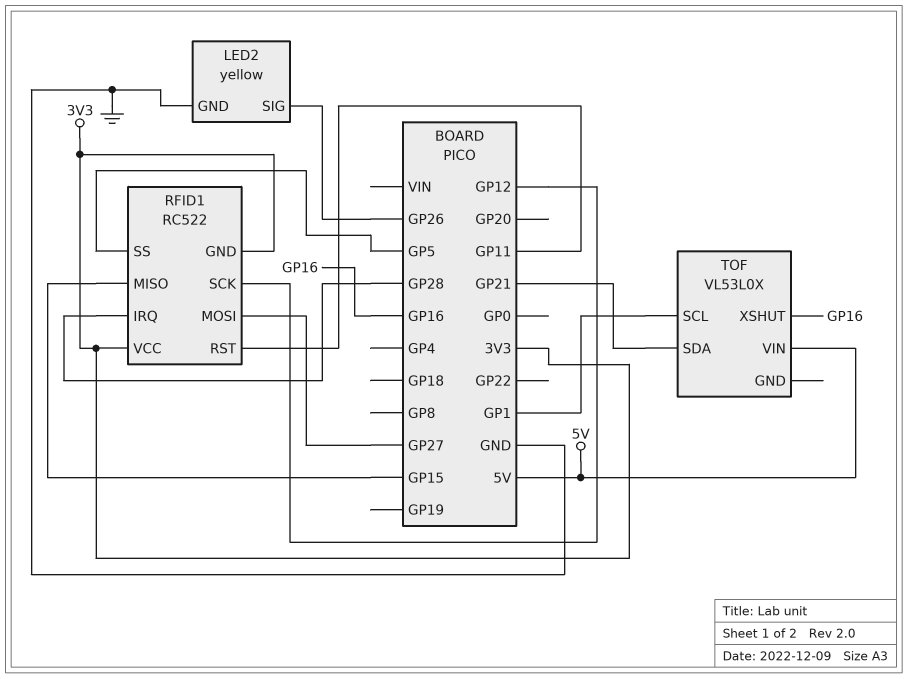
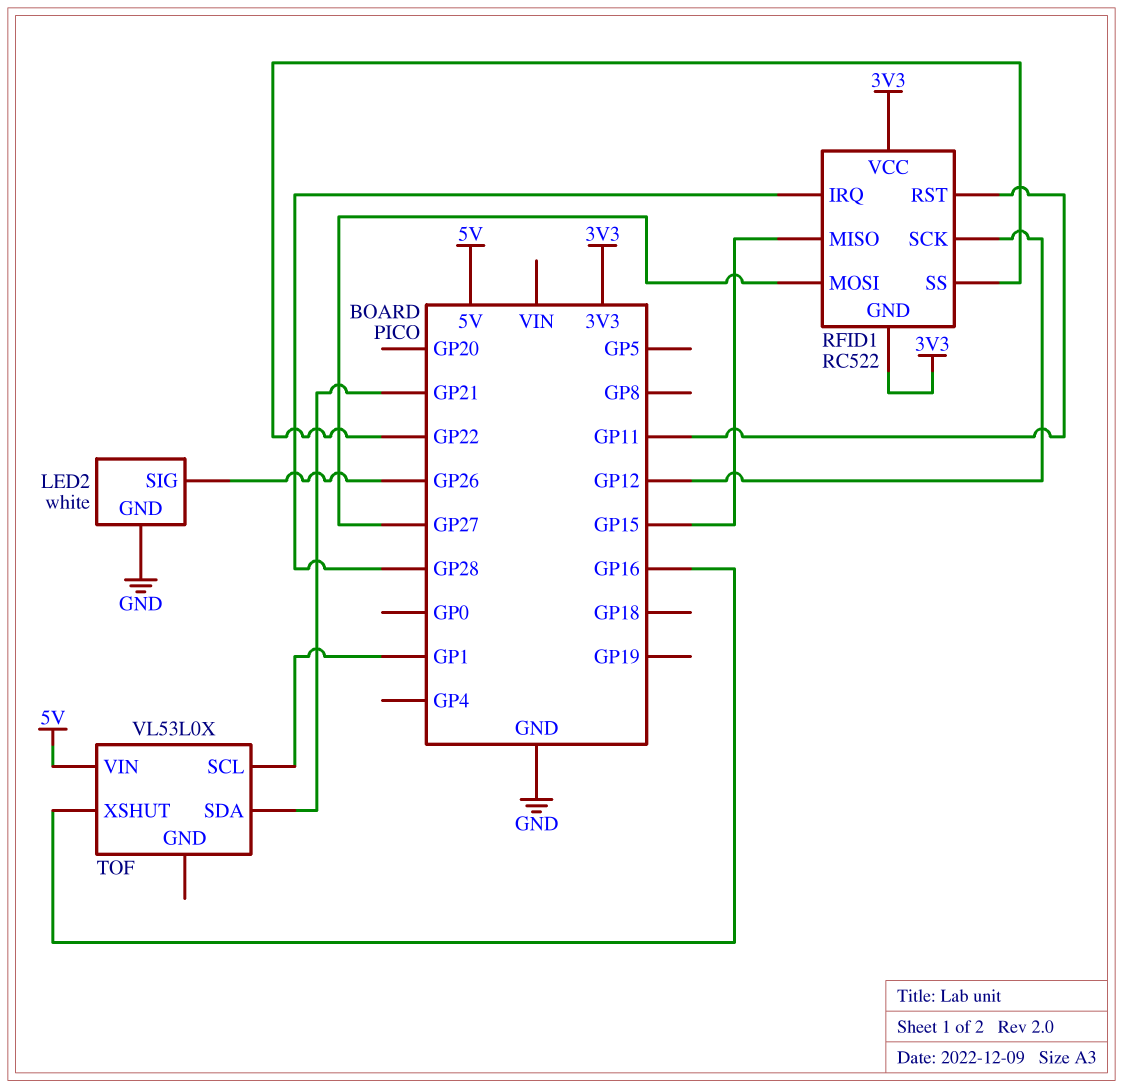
LED2: yellow -> white
RFID1 pin SS: GP5 -> GP22

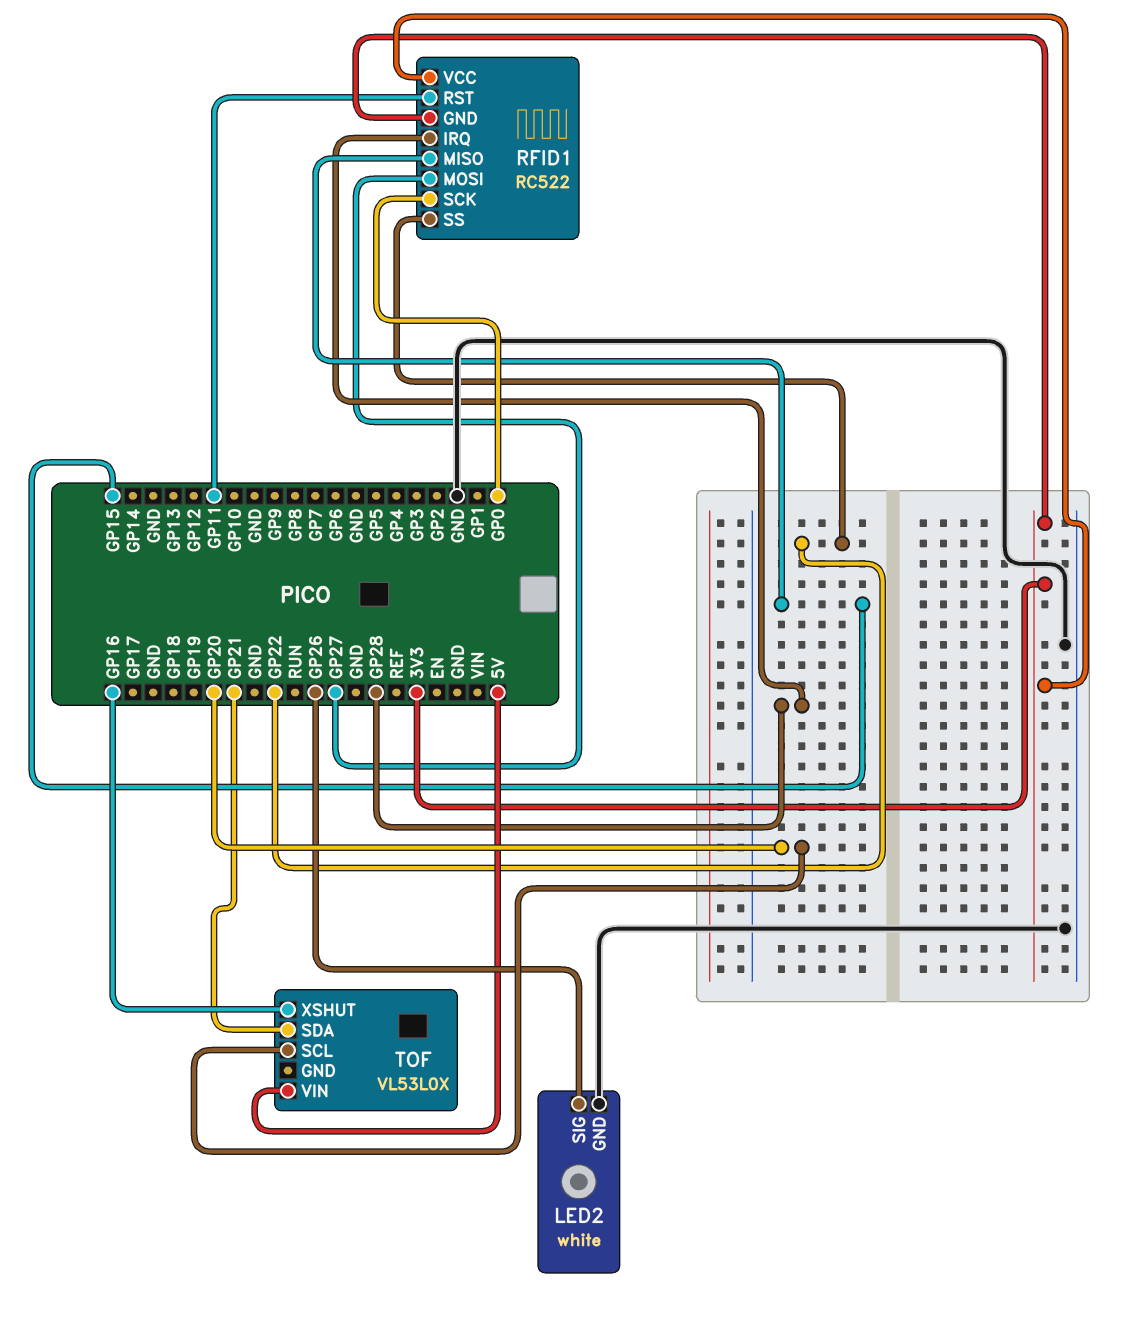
RFID1 pin SCK: GP12 -> GP0
TOF pin SCL: GP1 -> GP20

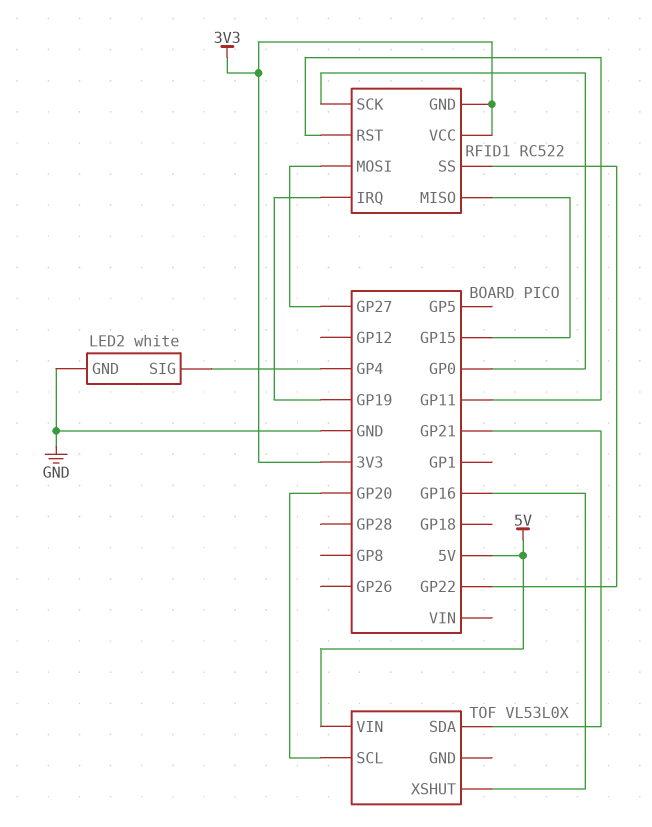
LED2 pin SIG: GP26 -> GP4
RFID1 pin IRQ: GP28 -> GP19

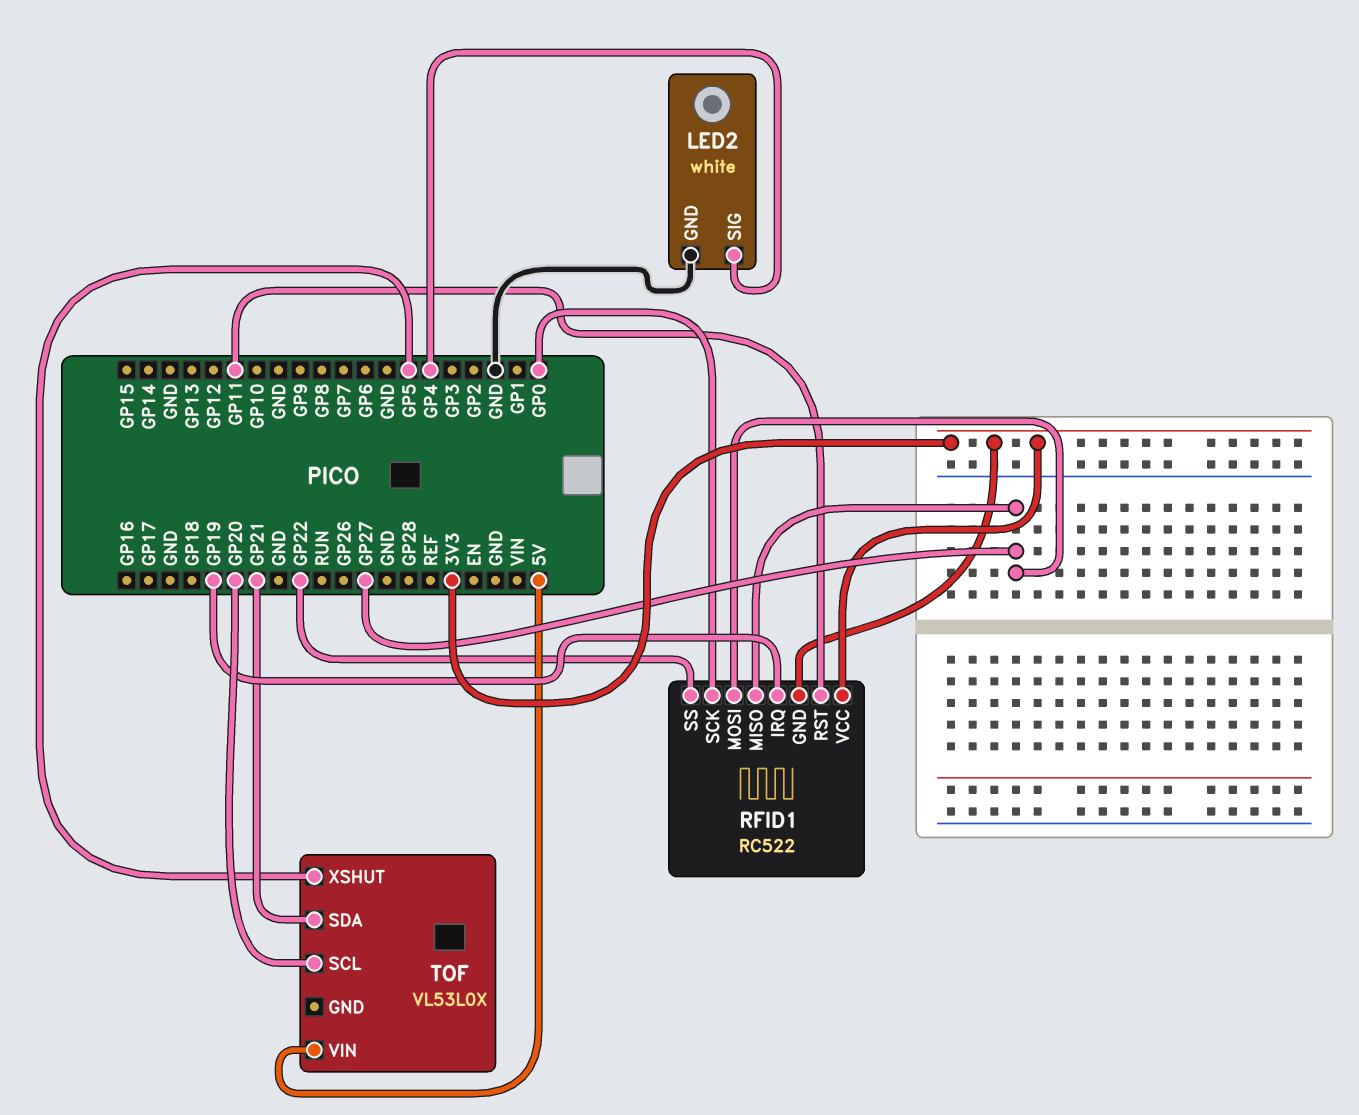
RFID1 pin MISO: GP15 -> GP27
TOF pin XSHUT: GP16 -> GP5

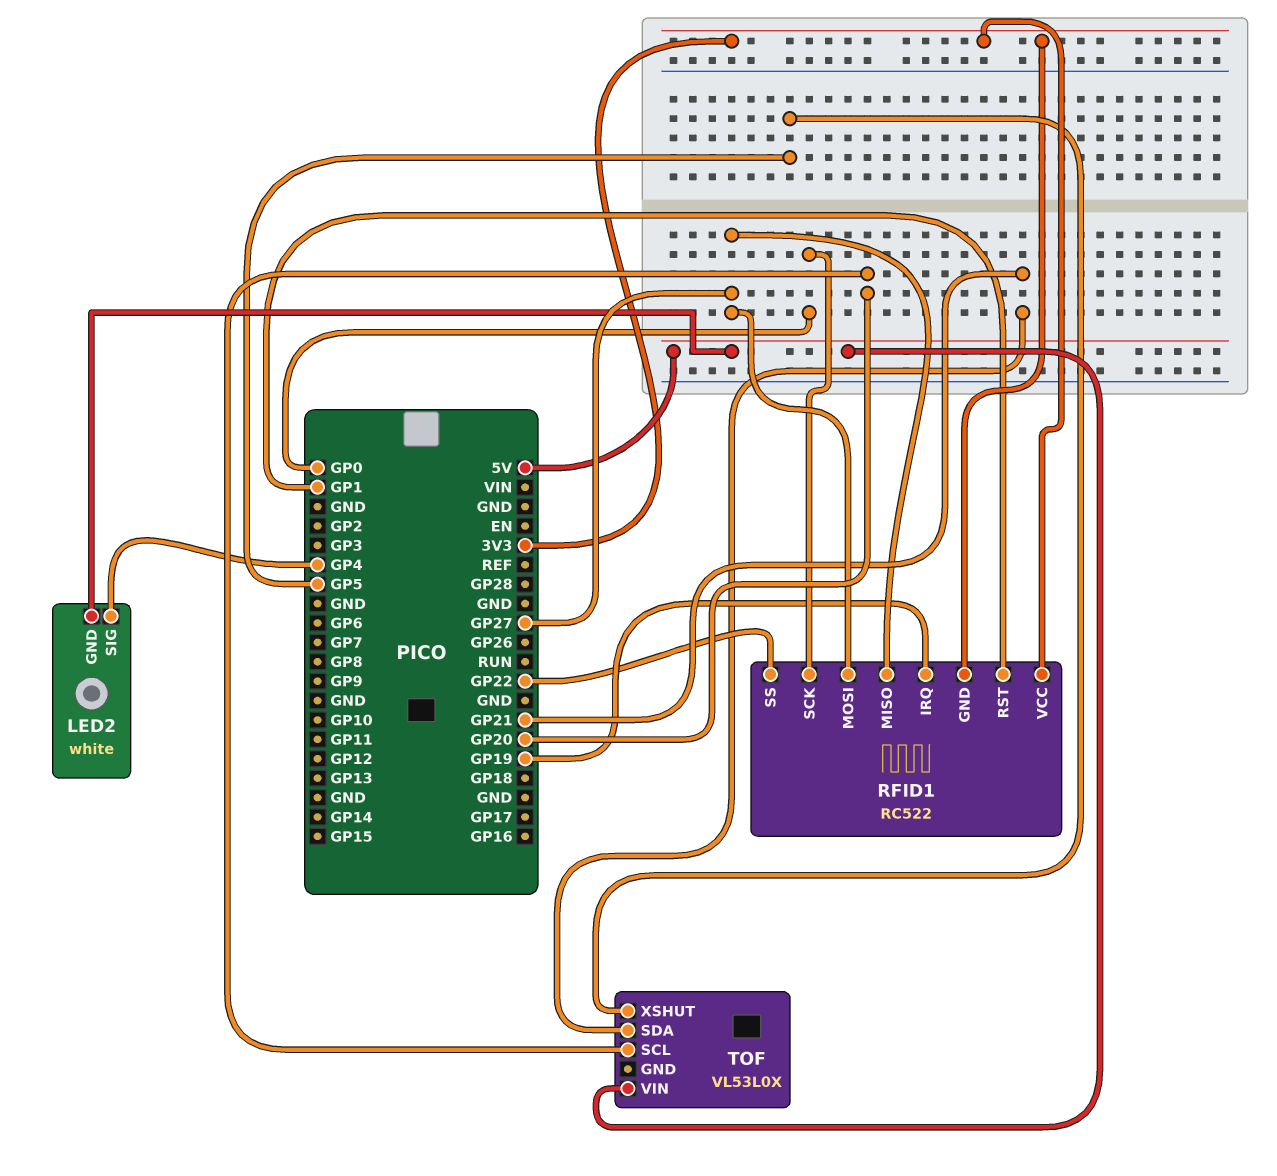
LED2 pin GND: GND -> 5V
RFID1 pin RST: GP11 -> GP1

